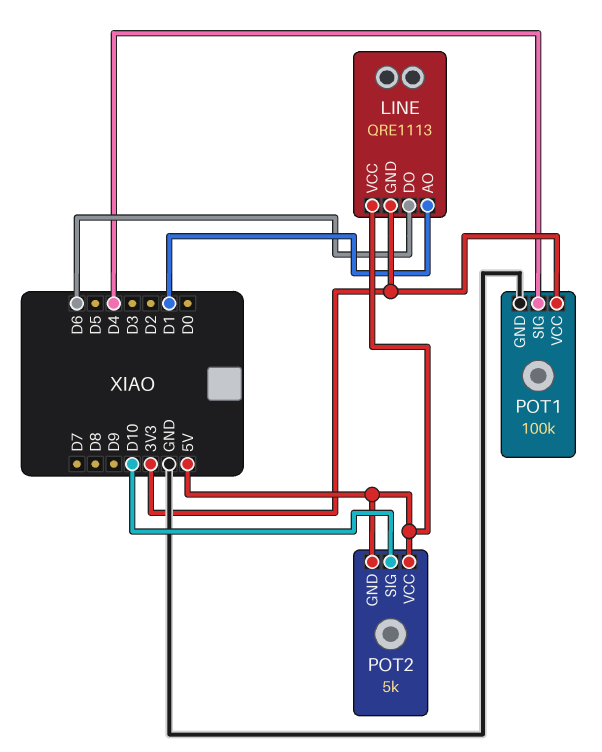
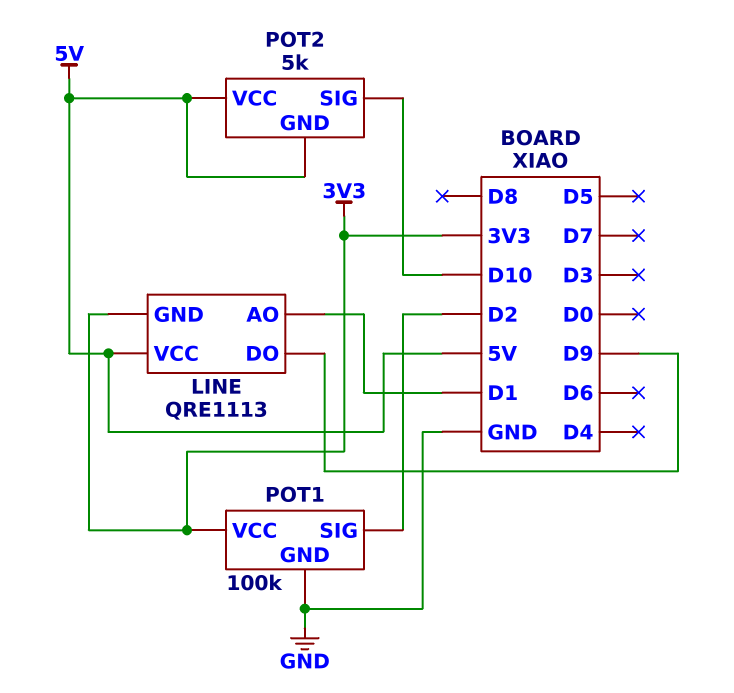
LINE pin DO: D6 -> D9
POT1 pin SIG: D4 -> D2

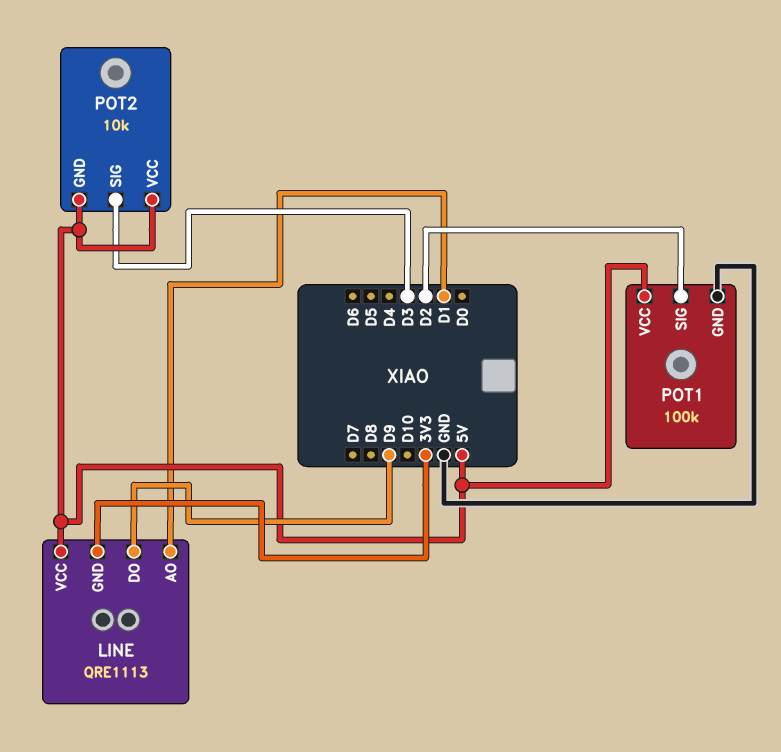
POT1 pin VCC: 3V3 -> 5V
POT2: 5k -> 10k
POT2 pin SIG: D10 -> D3

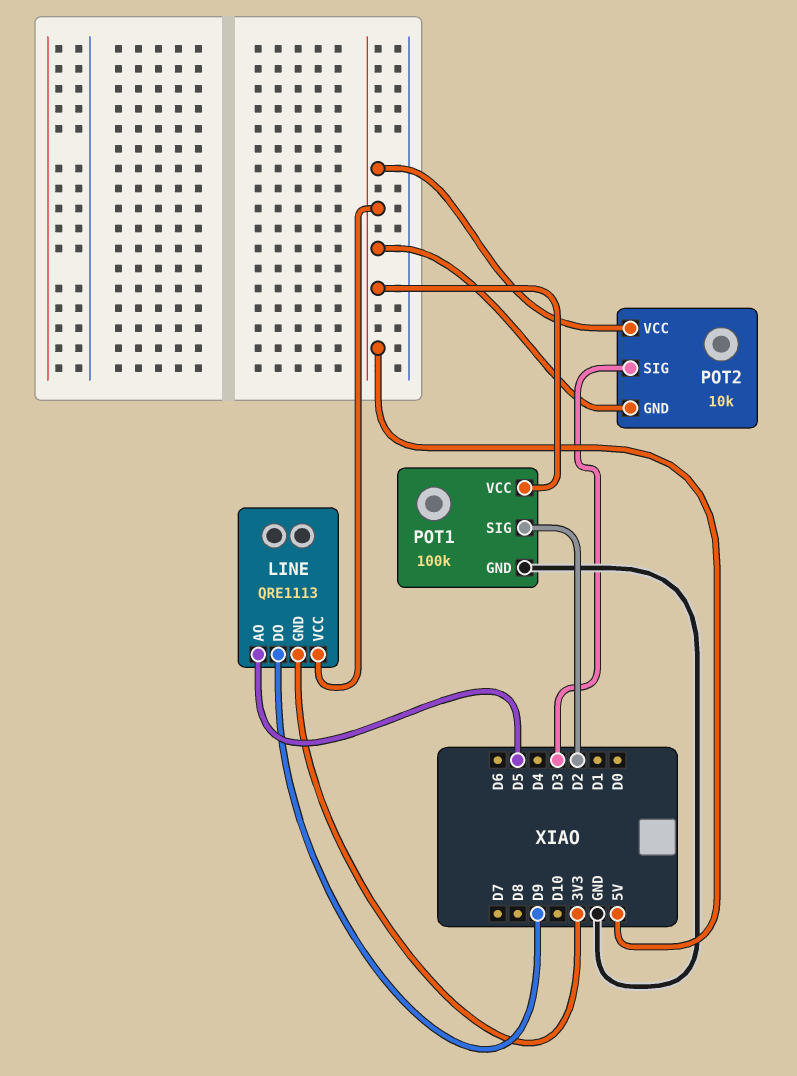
LINE pin AO: D1 -> D5

